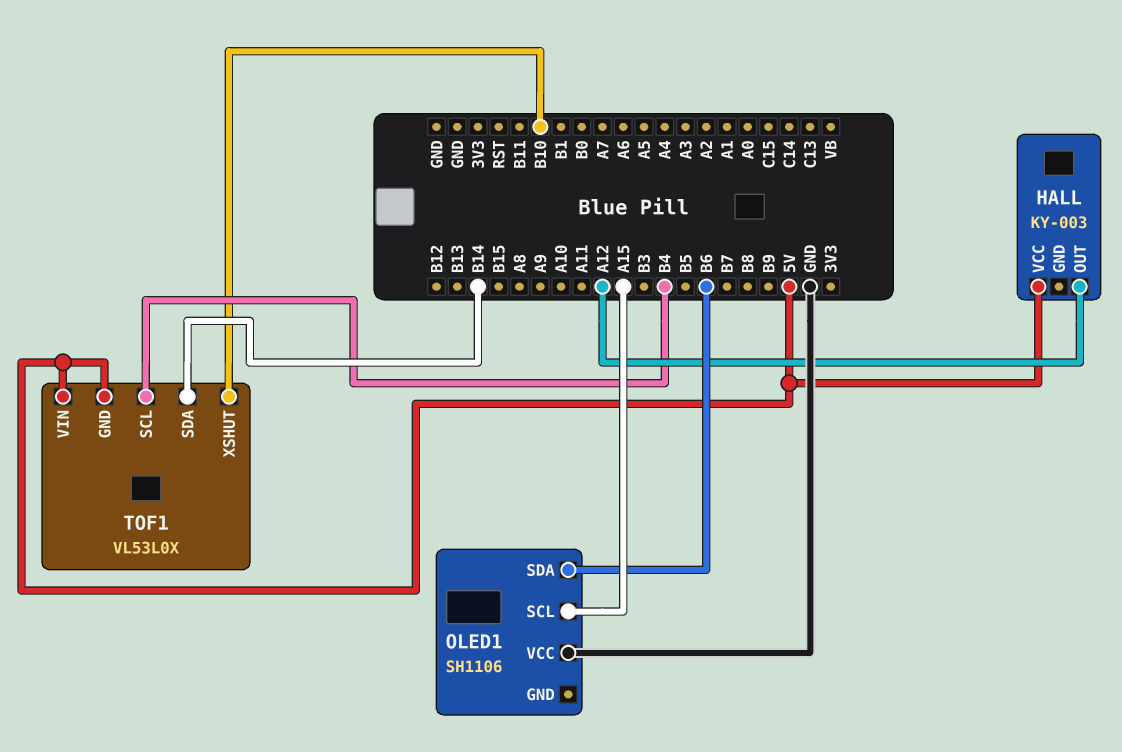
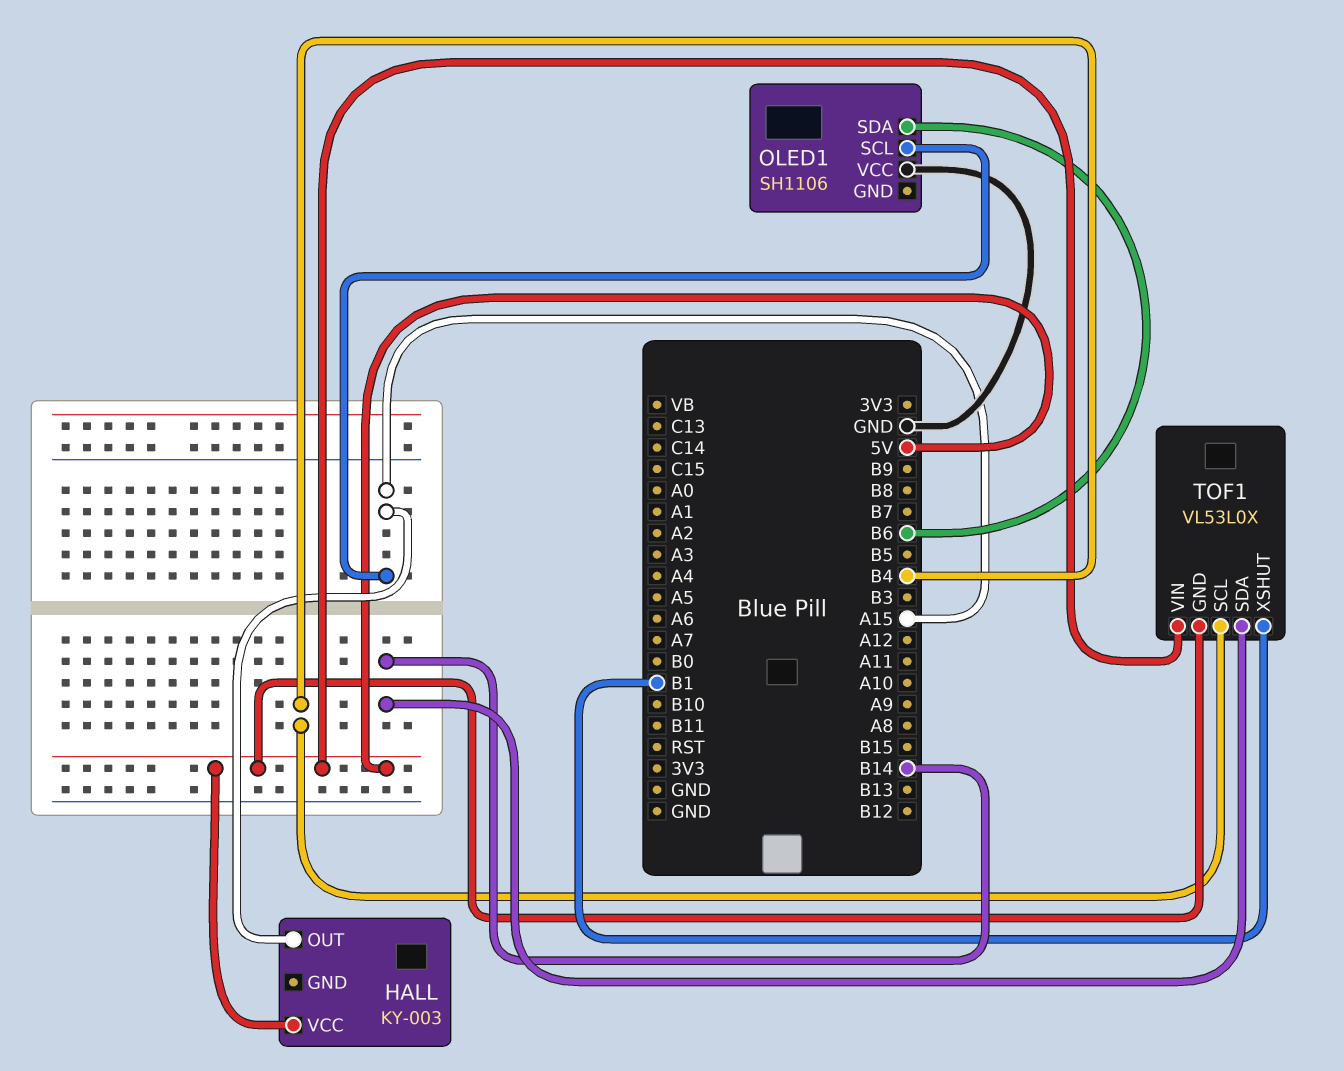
HALL pin OUT: A12 -> A15
TOF1 pin XSHUT: B10 -> B1

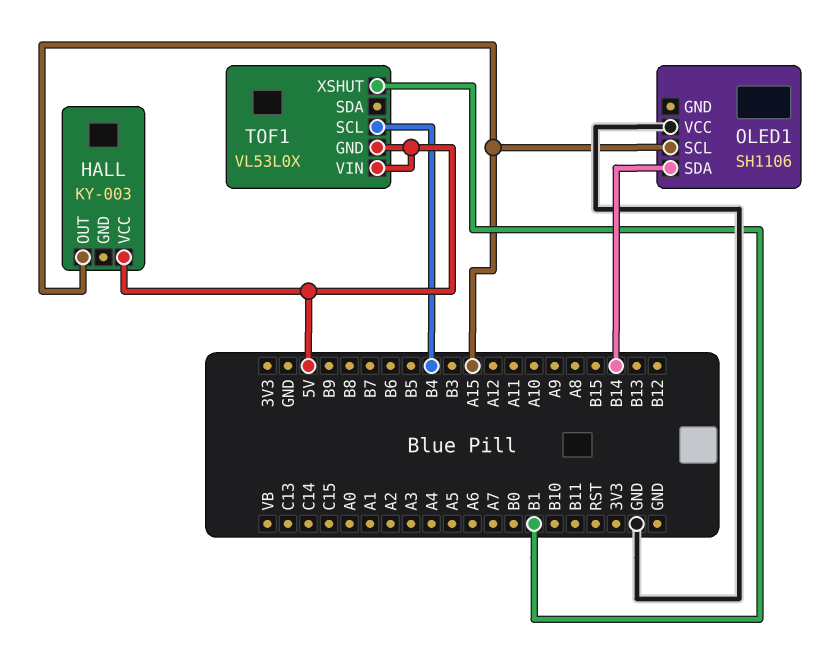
OLED1 pin SDA: B6 -> B14
TOF1 pin SDA: B14 -> none

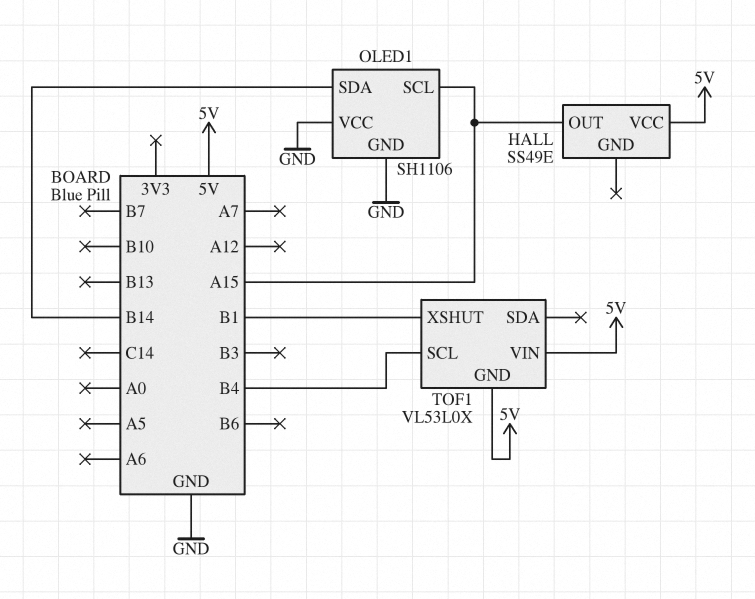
HALL: KY-003 -> SS49E
OLED1 pin GND: none -> GND

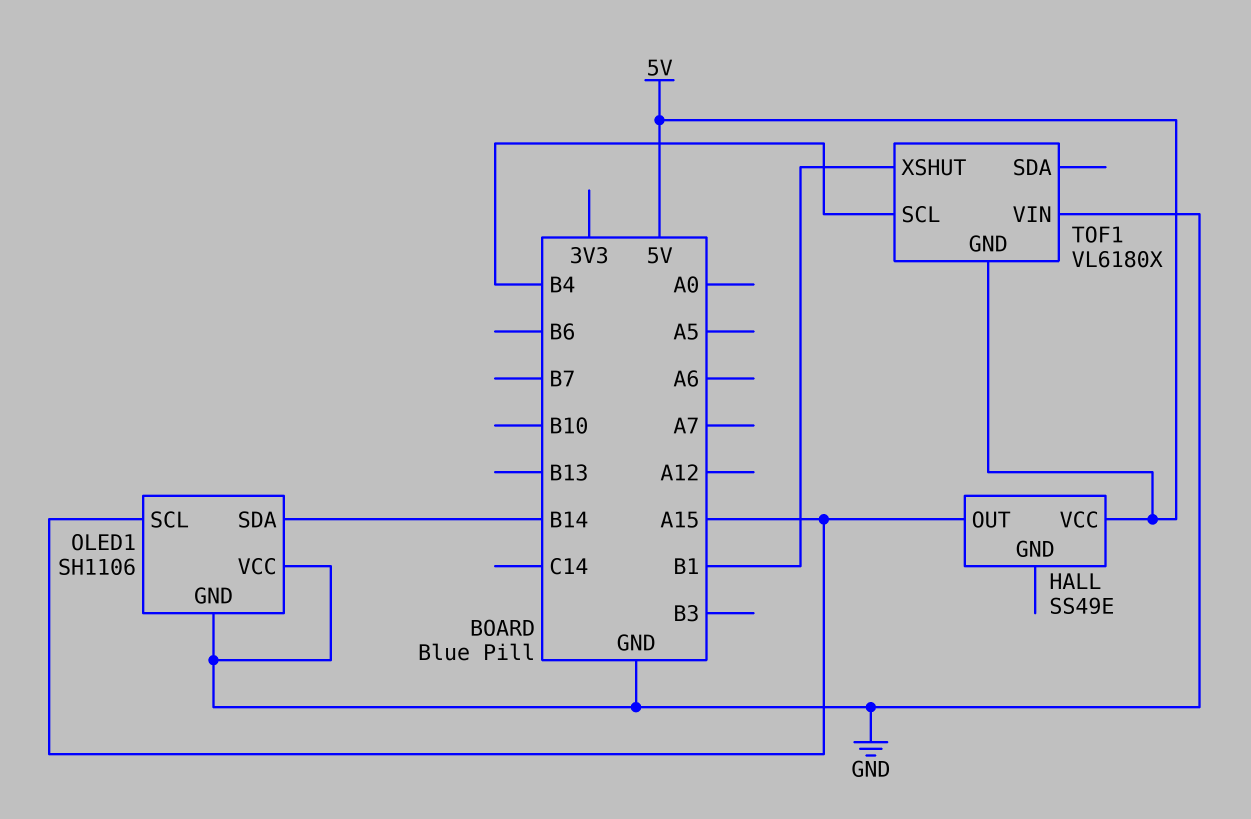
TOF1: VL53L0X -> VL6180X
TOF1 pin VIN: 5V -> GND

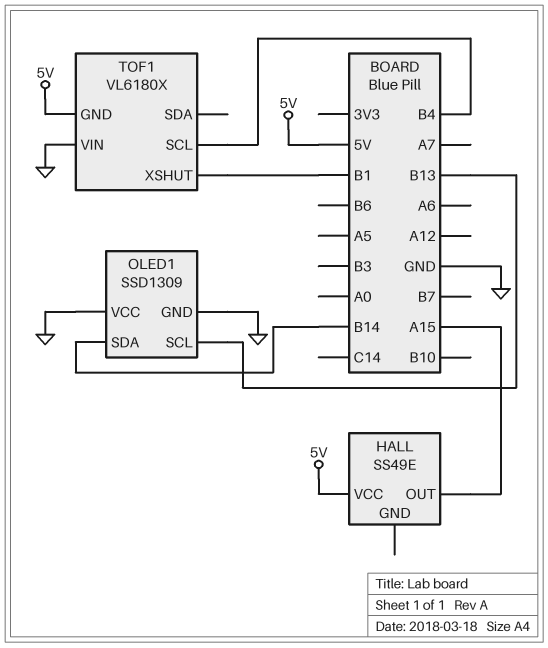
OLED1: SH1106 -> SSD1309
OLED1 pin SCL: A15 -> B13

